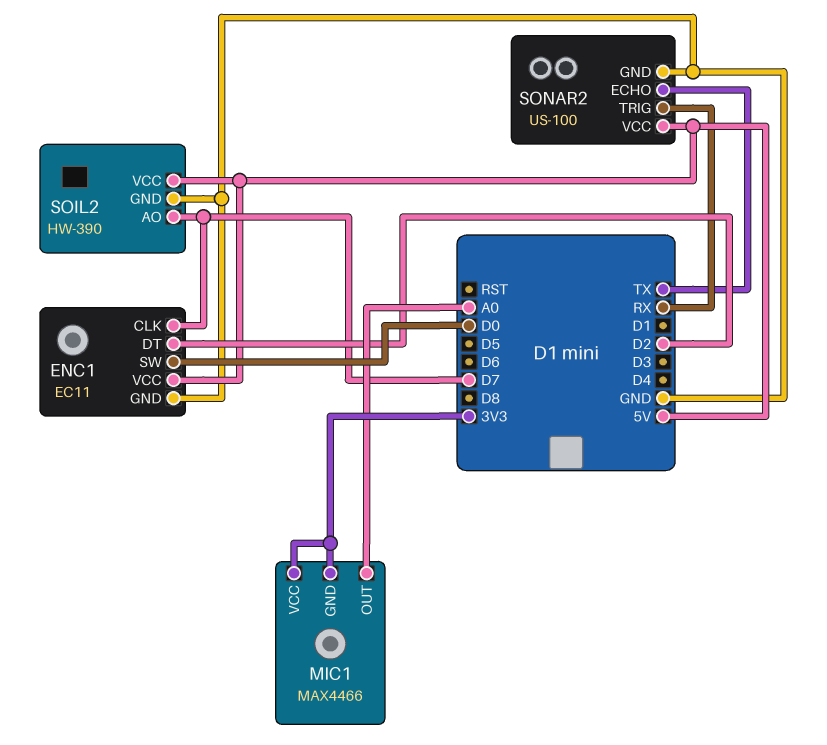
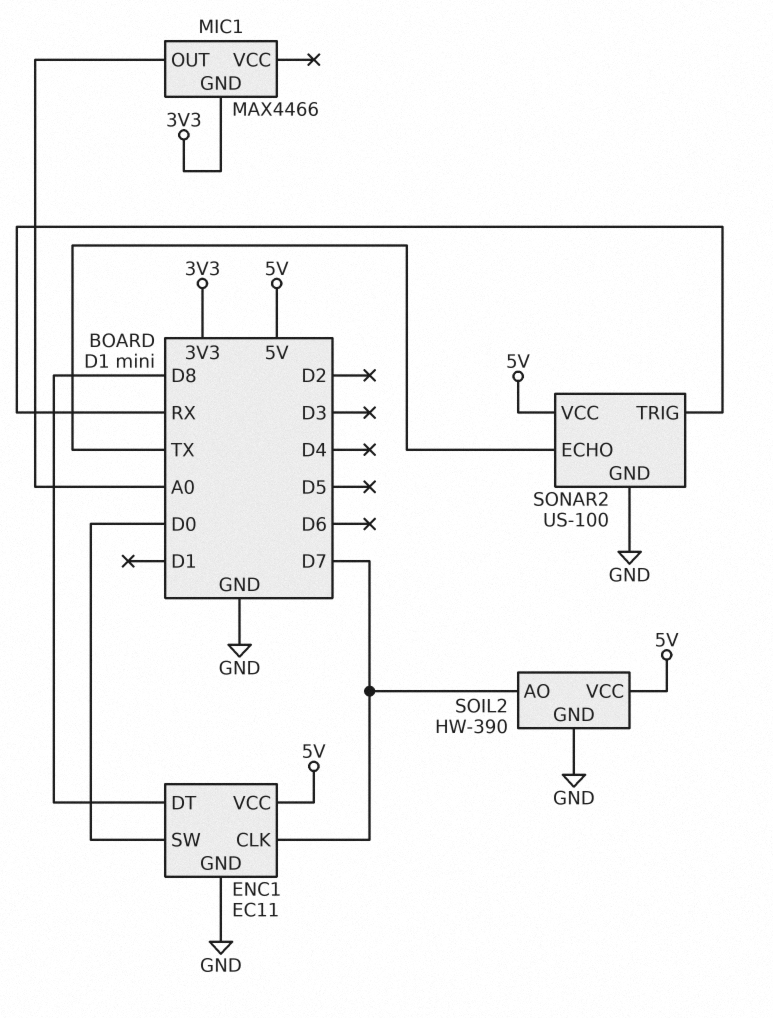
ENC1 pin DT: D2 -> D8
MIC1 pin VCC: 3V3 -> none

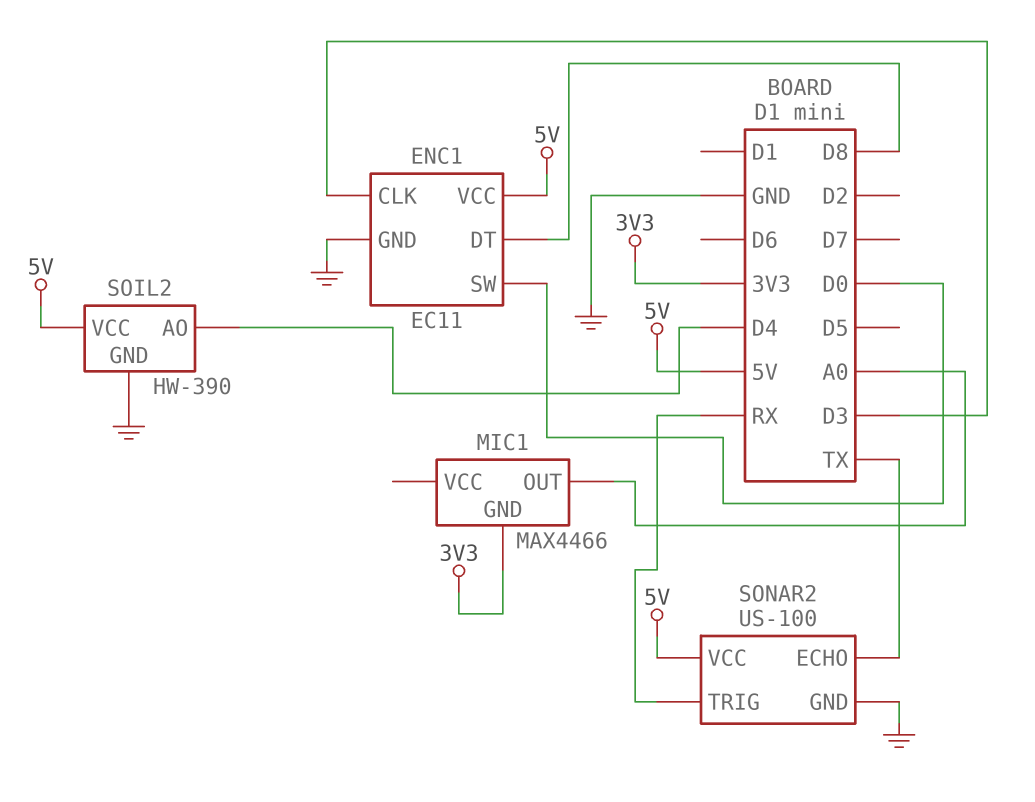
ENC1 pin CLK: D7 -> D3
SOIL2 pin AO: D7 -> D4

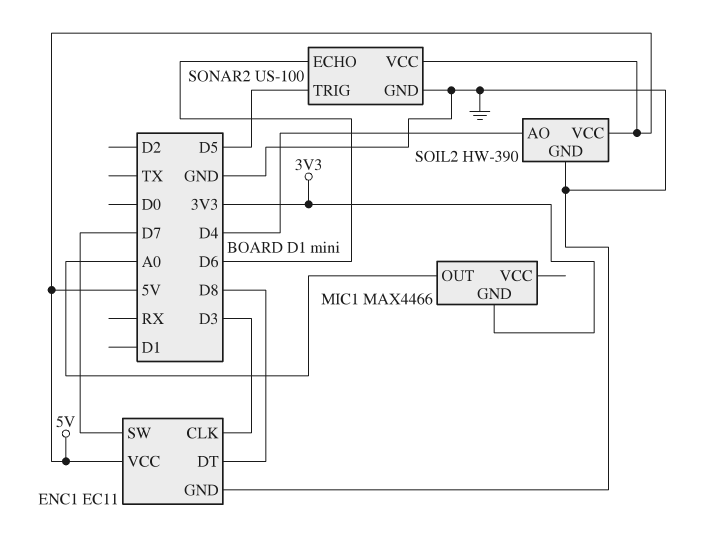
ENC1 pin SW: D0 -> D7
SONAR2 pin ECHO: TX -> D6
SONAR2 pin TRIG: RX -> D5

